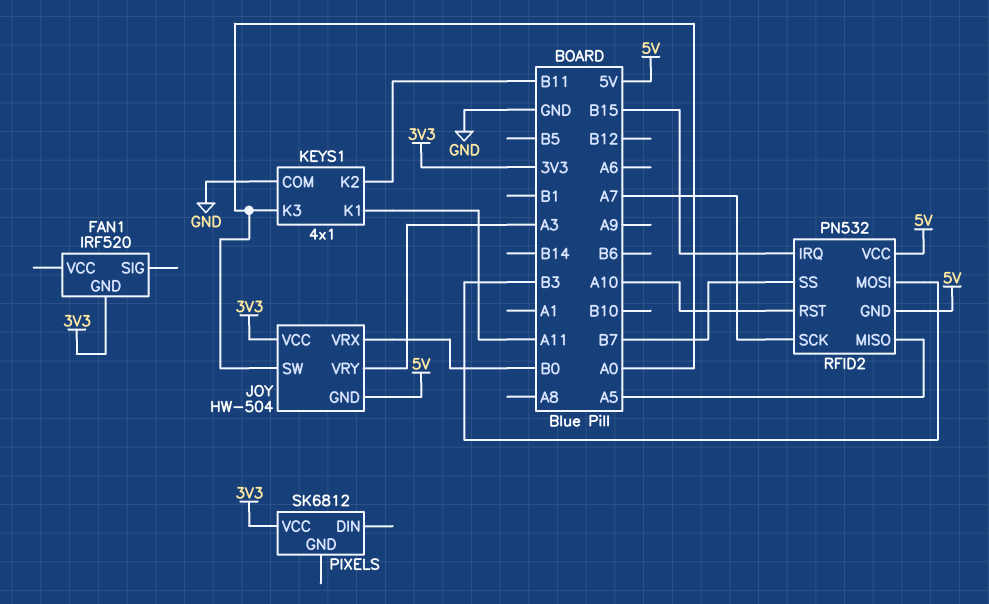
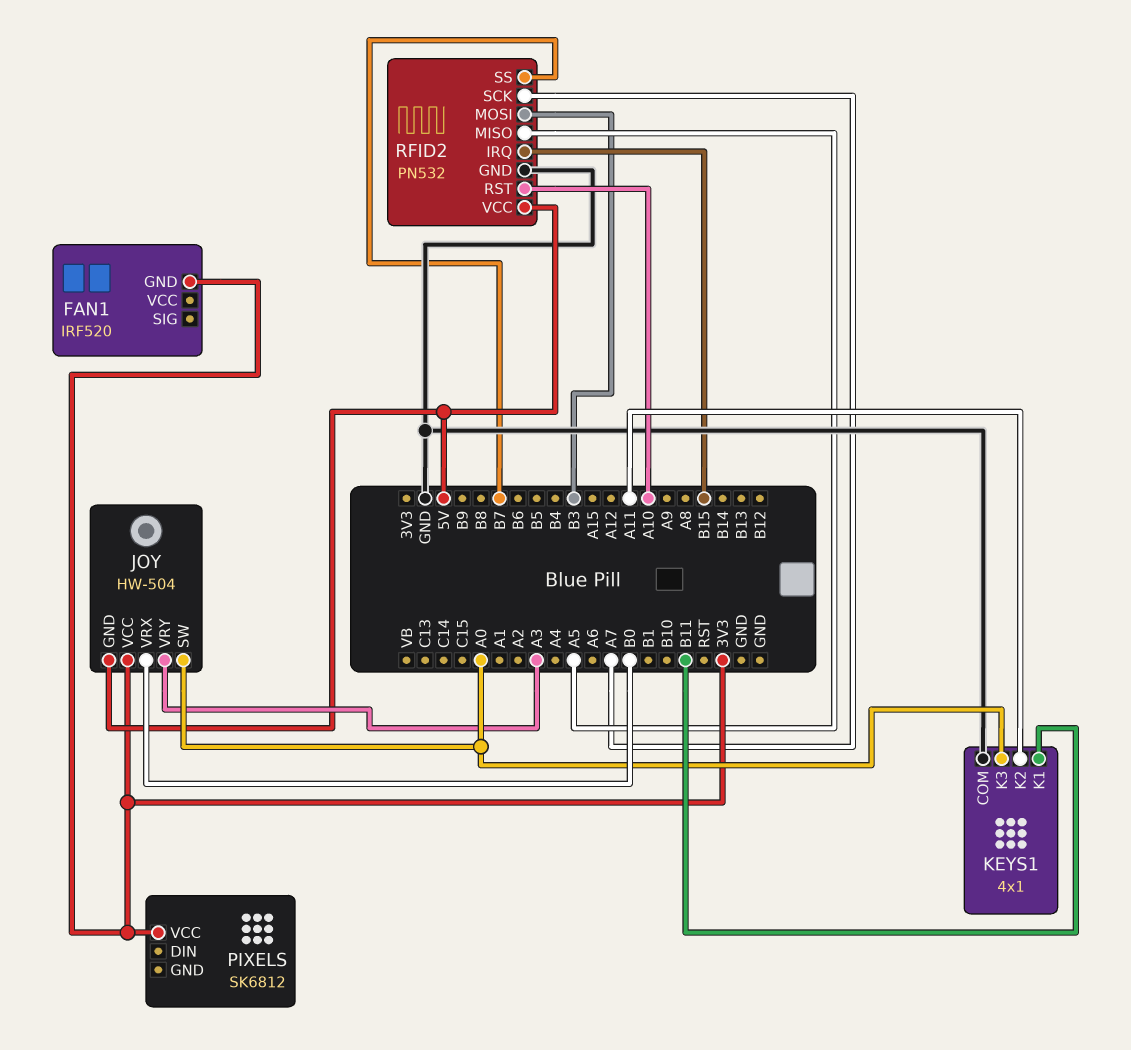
KEYS1 pin K1: A11 -> B11
KEYS1 pin K2: B11 -> A11
RFID2 pin GND: 5V -> GND

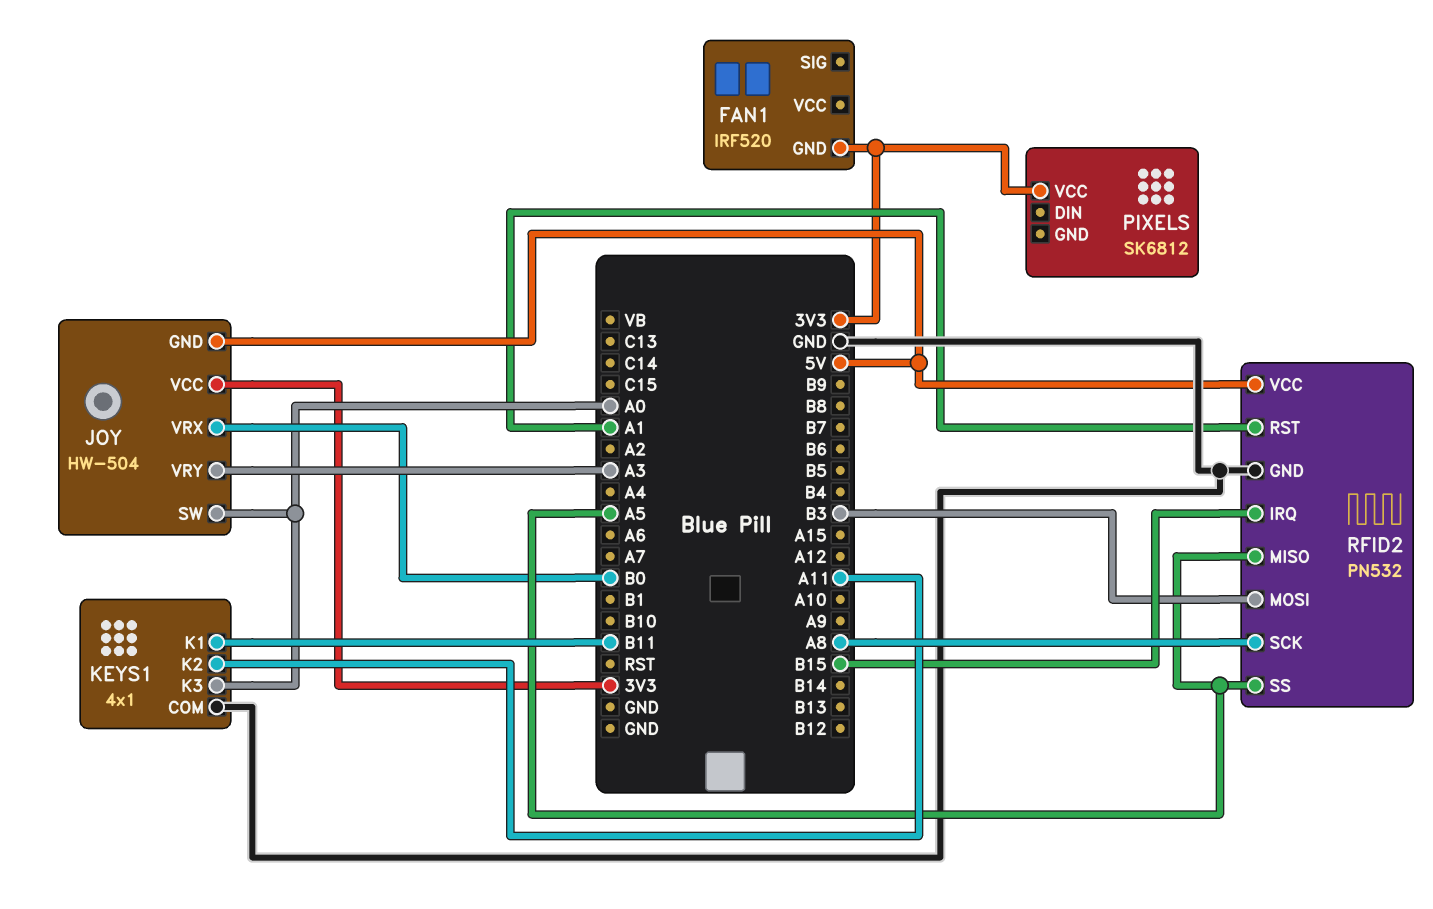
RFID2 pin RST: A10 -> A1
RFID2 pin SCK: A7 -> A8
RFID2 pin SS: B7 -> A5

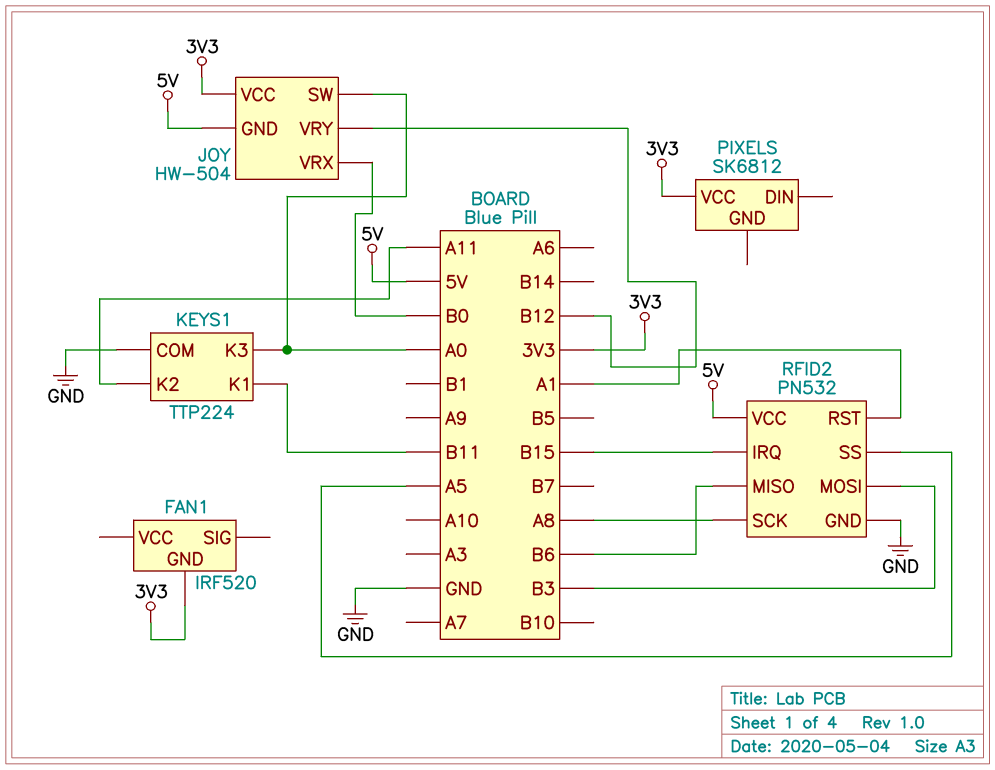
JOY pin VRY: A3 -> B12
KEYS1: 4x1 -> TTP224
RFID2 pin MISO: A5 -> B6

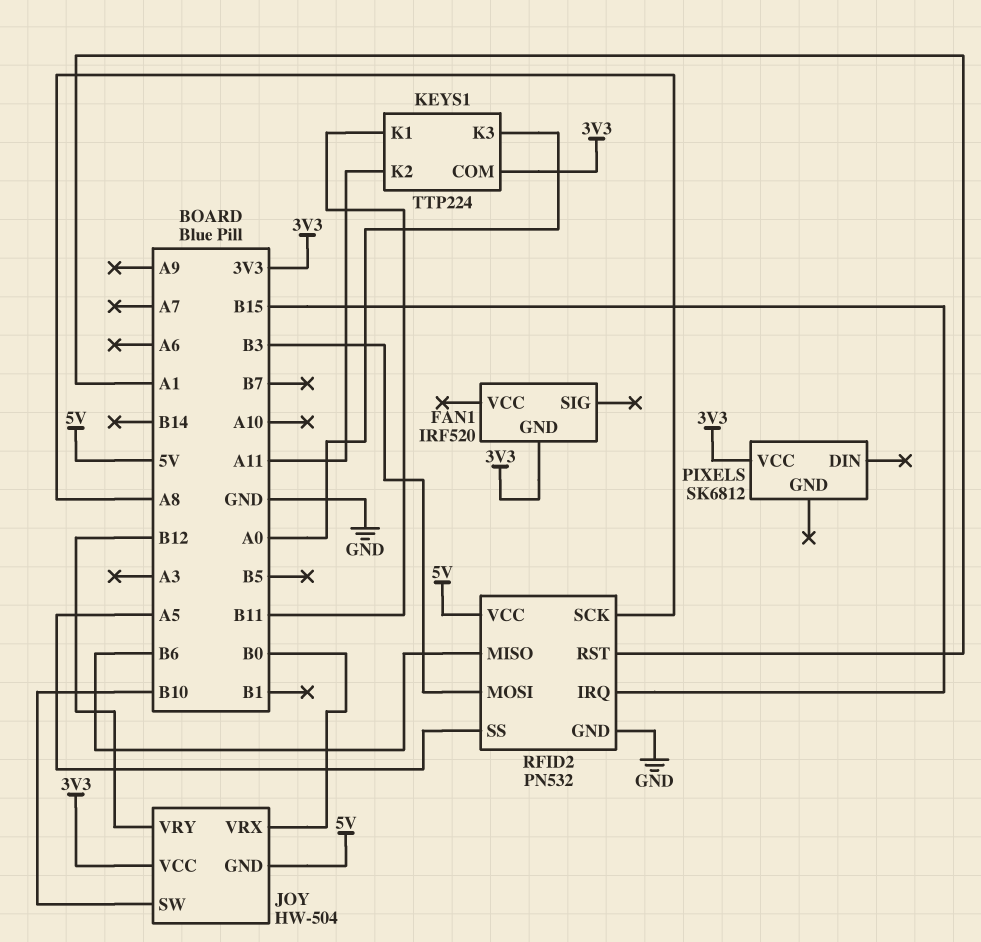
JOY pin SW: A0 -> B10
KEYS1 pin COM: GND -> 3V3

